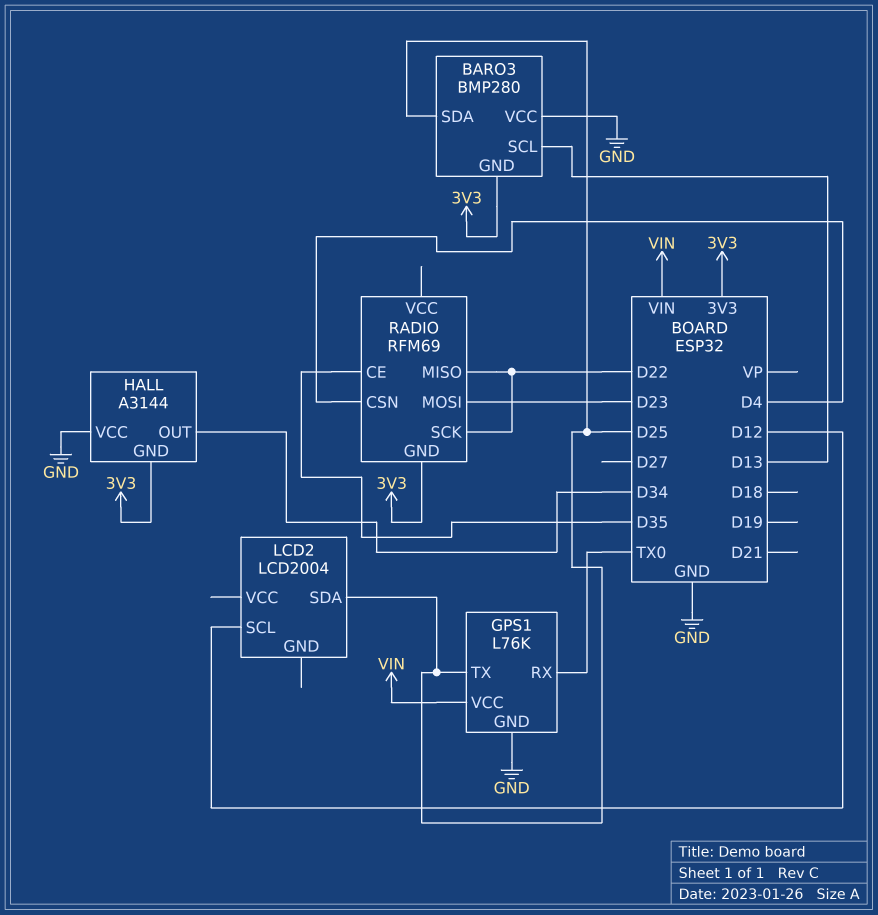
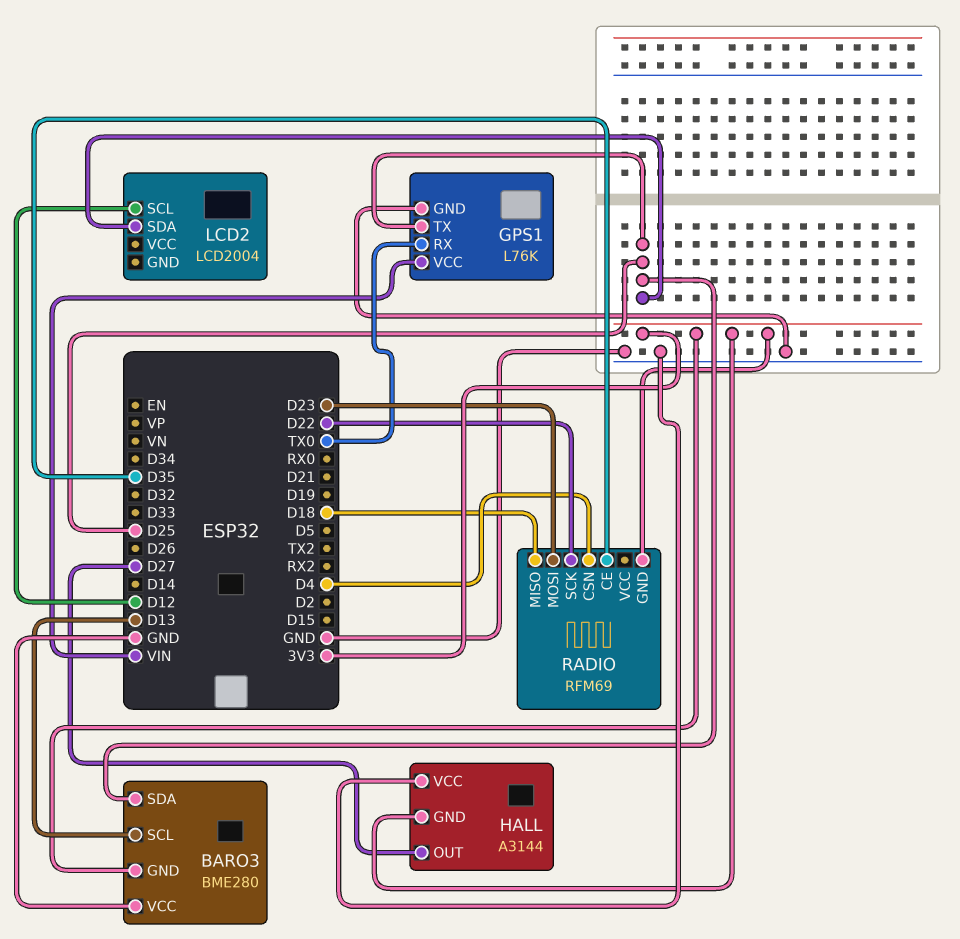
BARO3: BMP280 -> BME280
HALL pin OUT: D34 -> D27
RADIO pin MISO: D22 -> D18

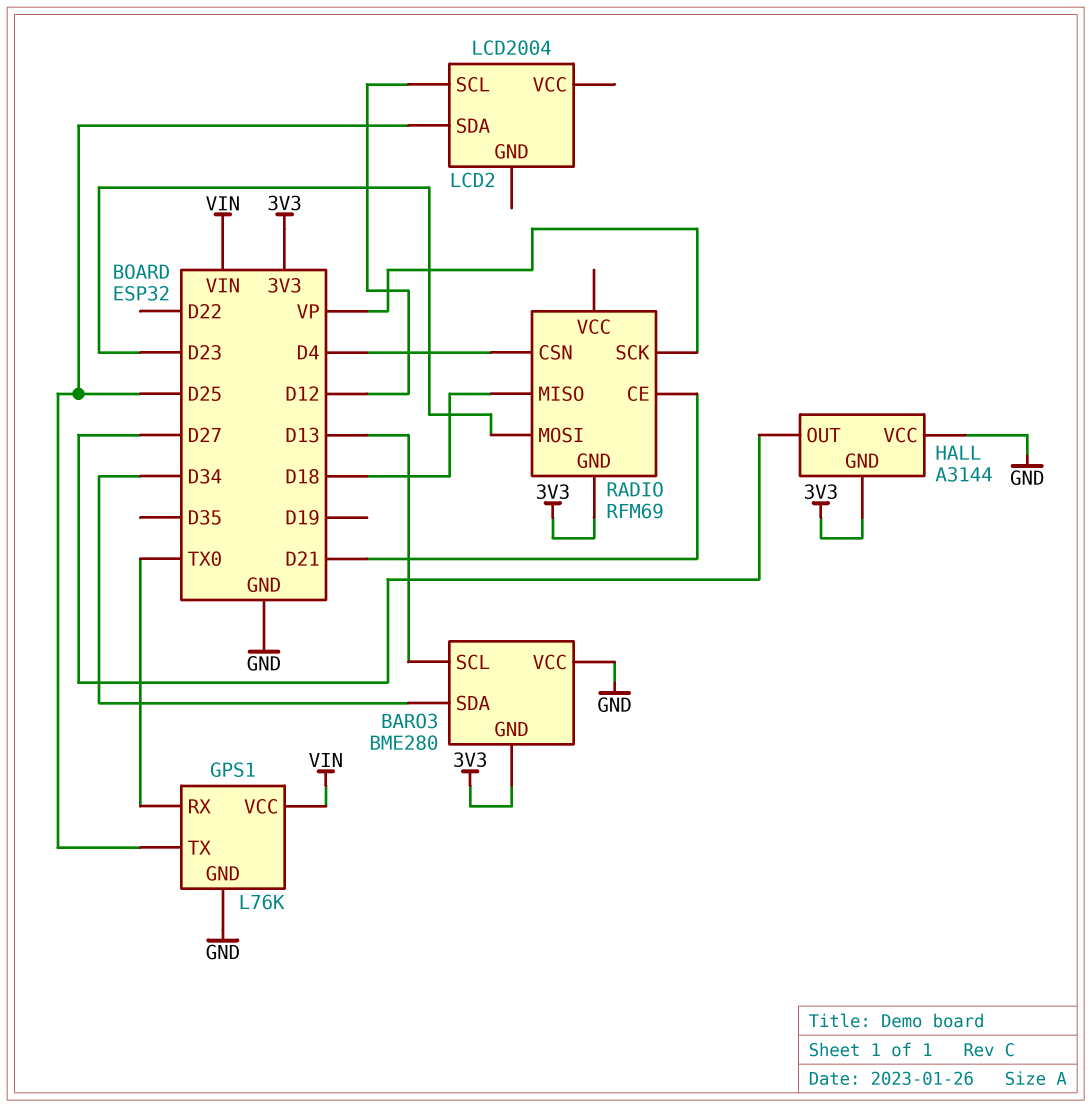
BARO3 pin SDA: D25 -> D34
RADIO pin CE: D35 -> D21
RADIO pin SCK: D22 -> VP

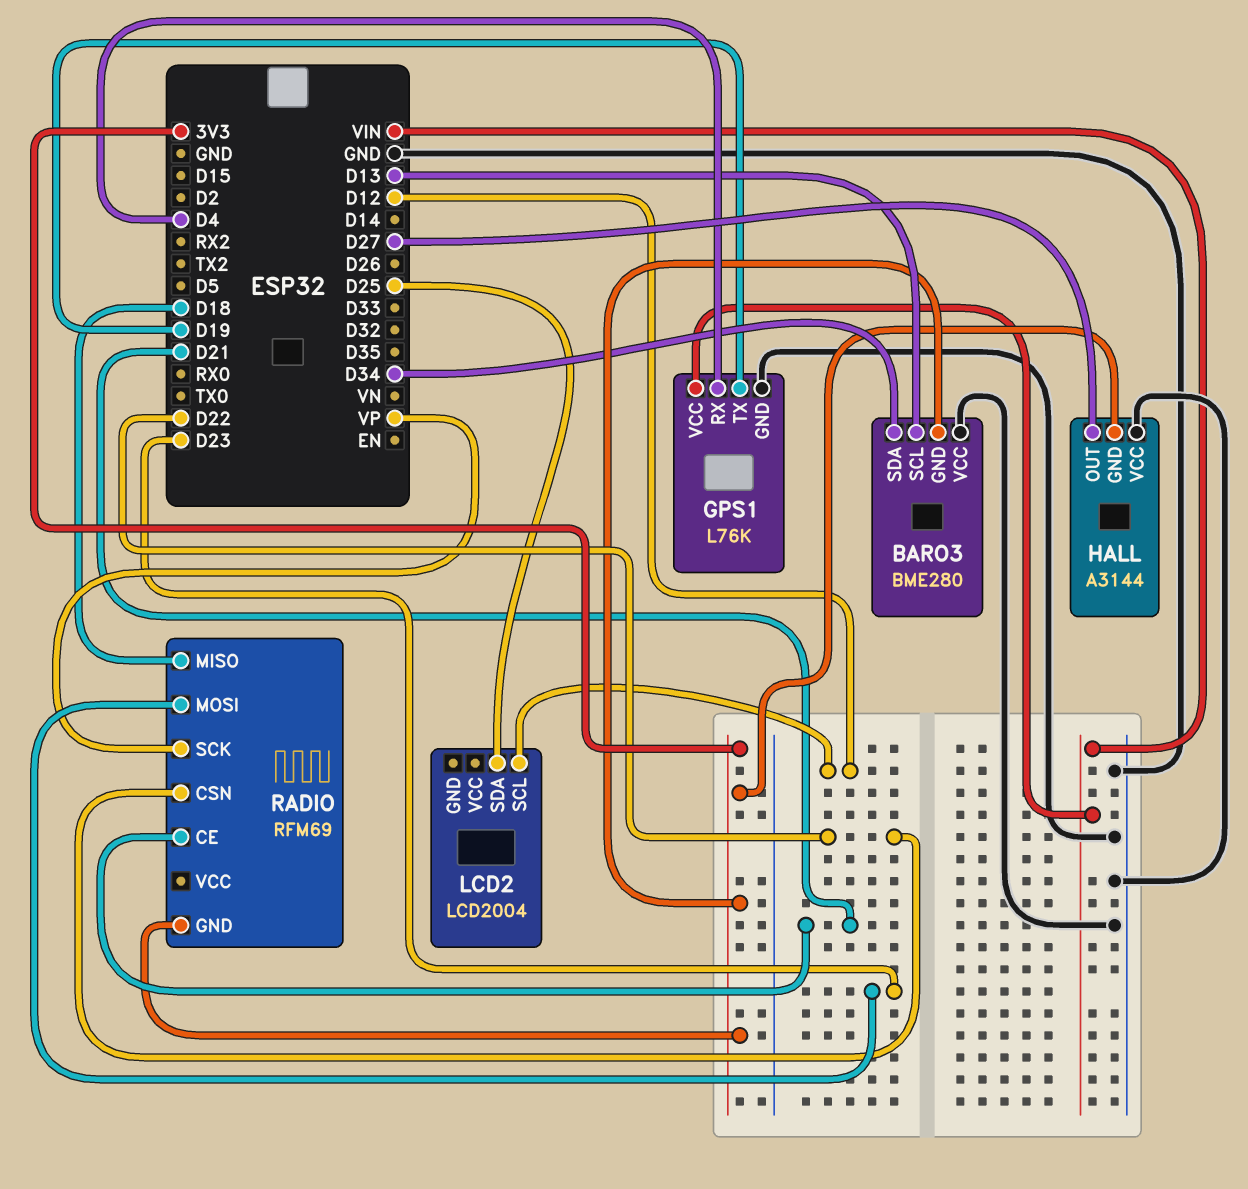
GPS1 pin RX: TX0 -> D4
GPS1 pin TX: D25 -> D19
RADIO pin CSN: D4 -> D22

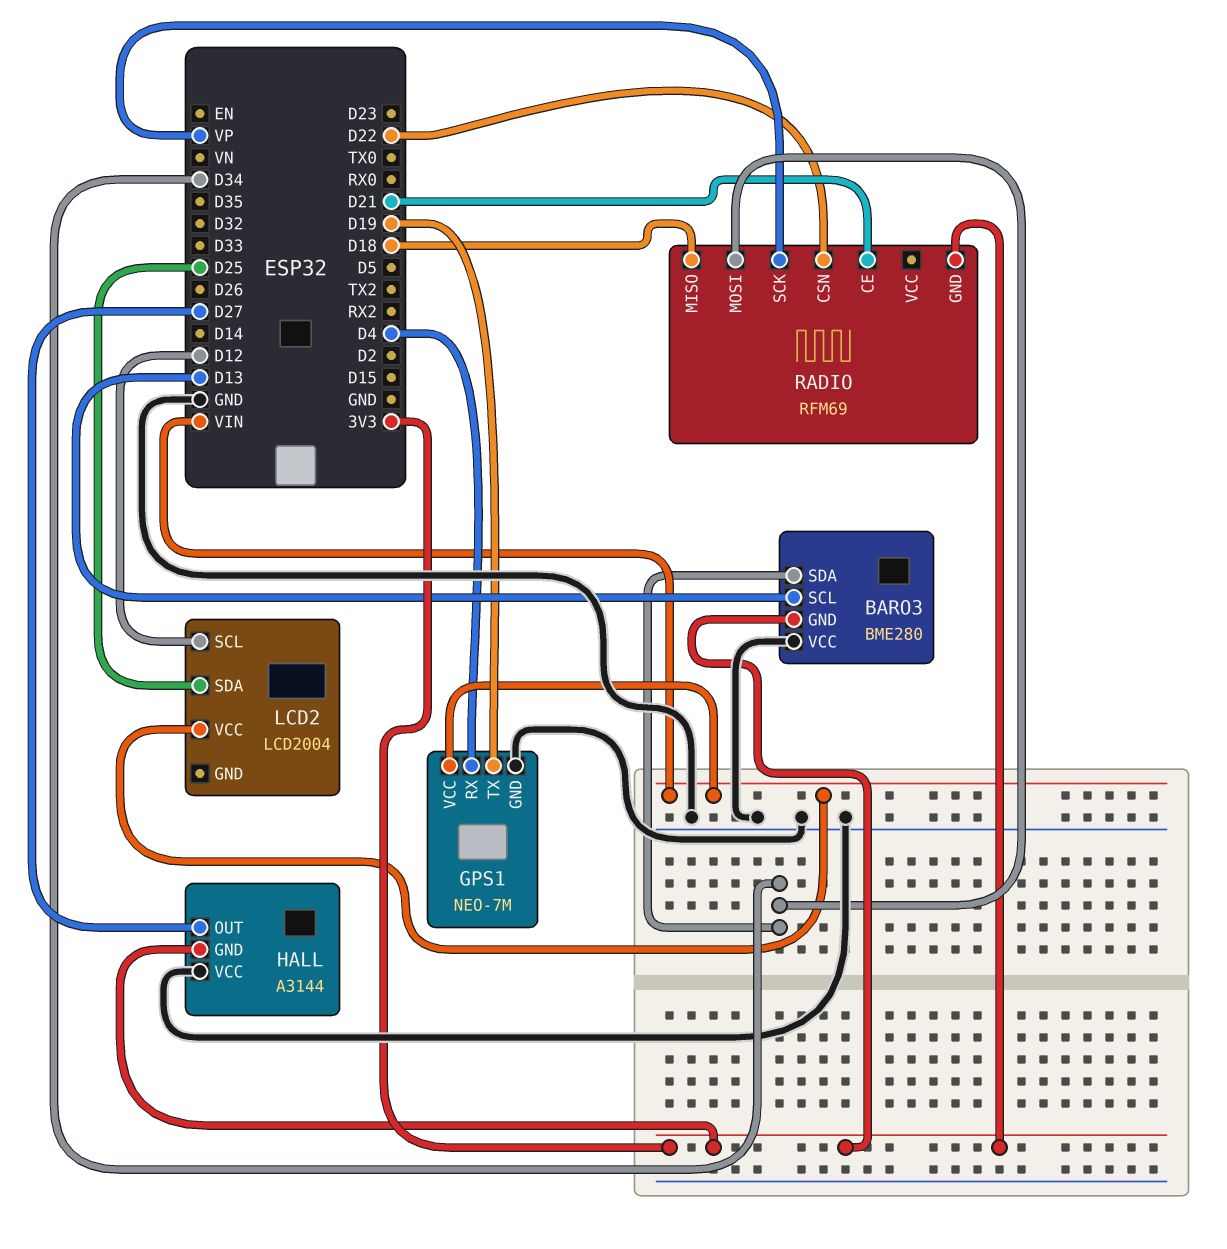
GPS1: L76K -> NEO-7M
LCD2 pin VCC: none -> VIN
RADIO pin MOSI: D23 -> D34

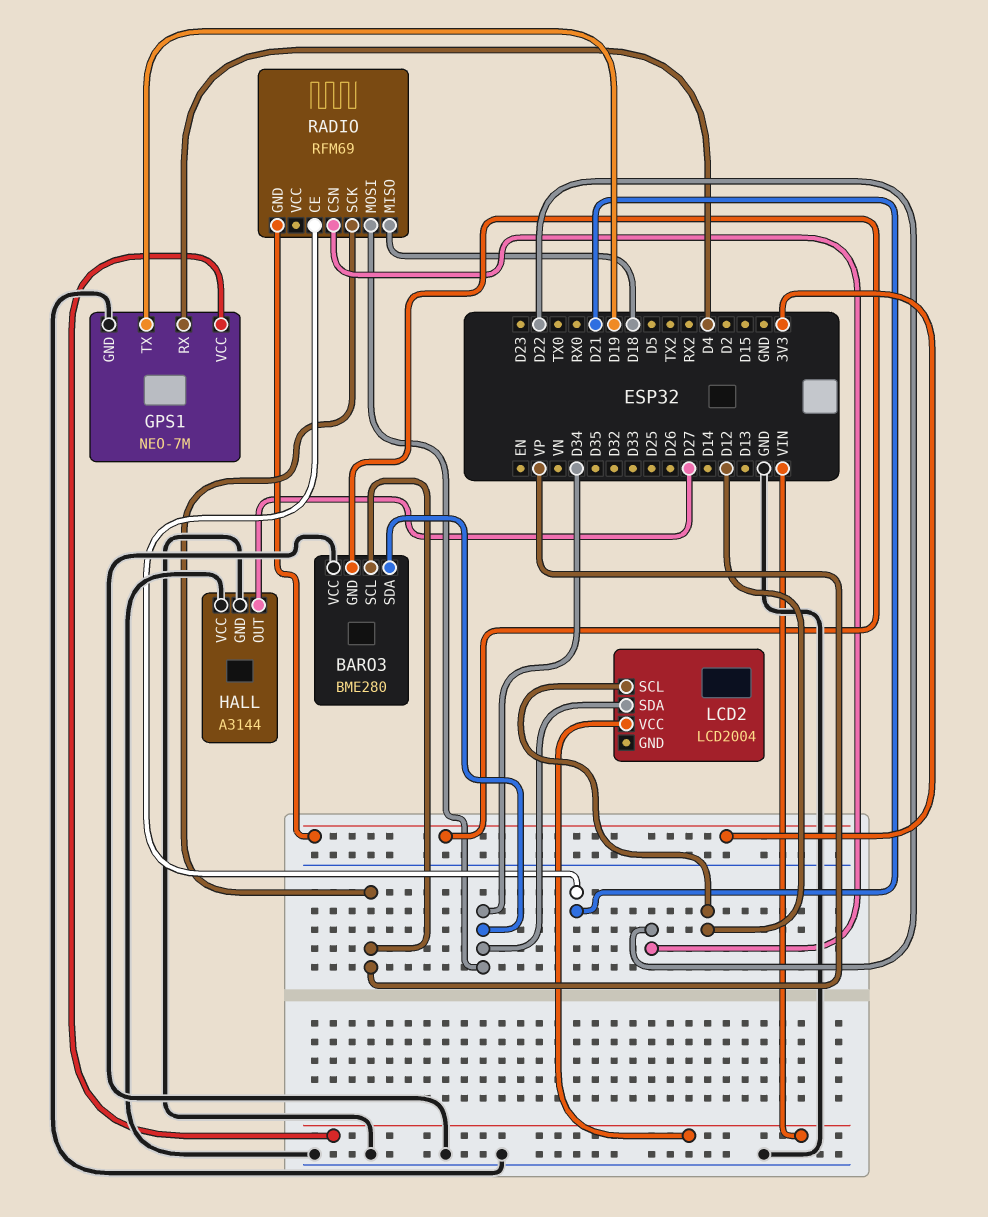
BARO3 pin SCL: D13 -> VP
HALL pin GND: 3V3 -> GND
LCD2 pin SDA: D25 -> D34

